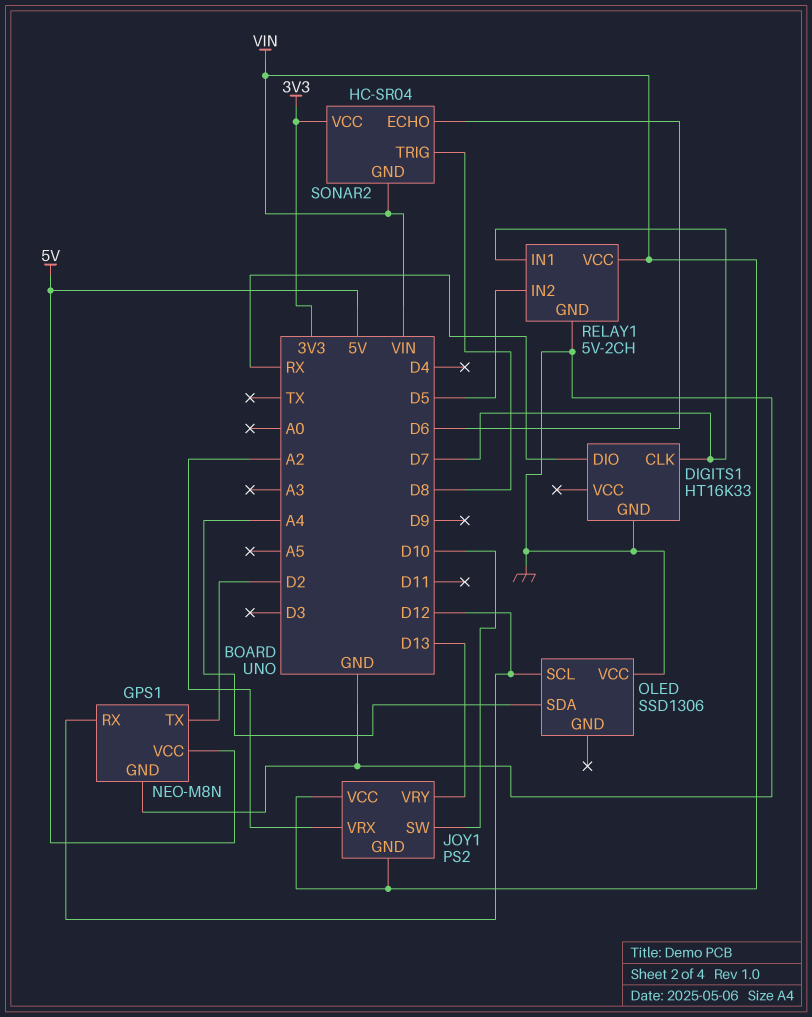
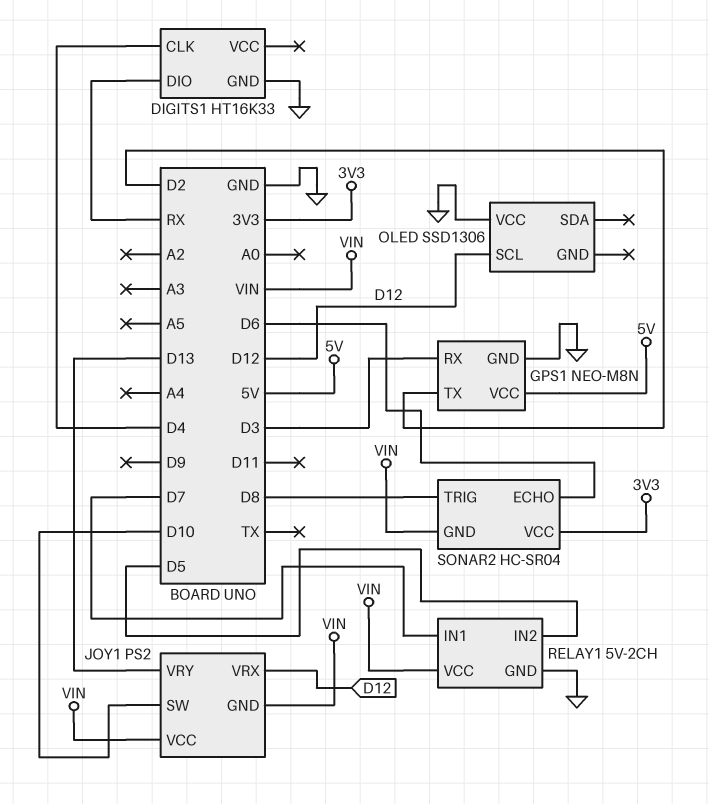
DIGITS1 pin CLK: D7 -> D4
GPS1 pin RX: D12 -> D3
JOY1 pin VRX: A2 -> D12
OLED pin SDA: A4 -> none

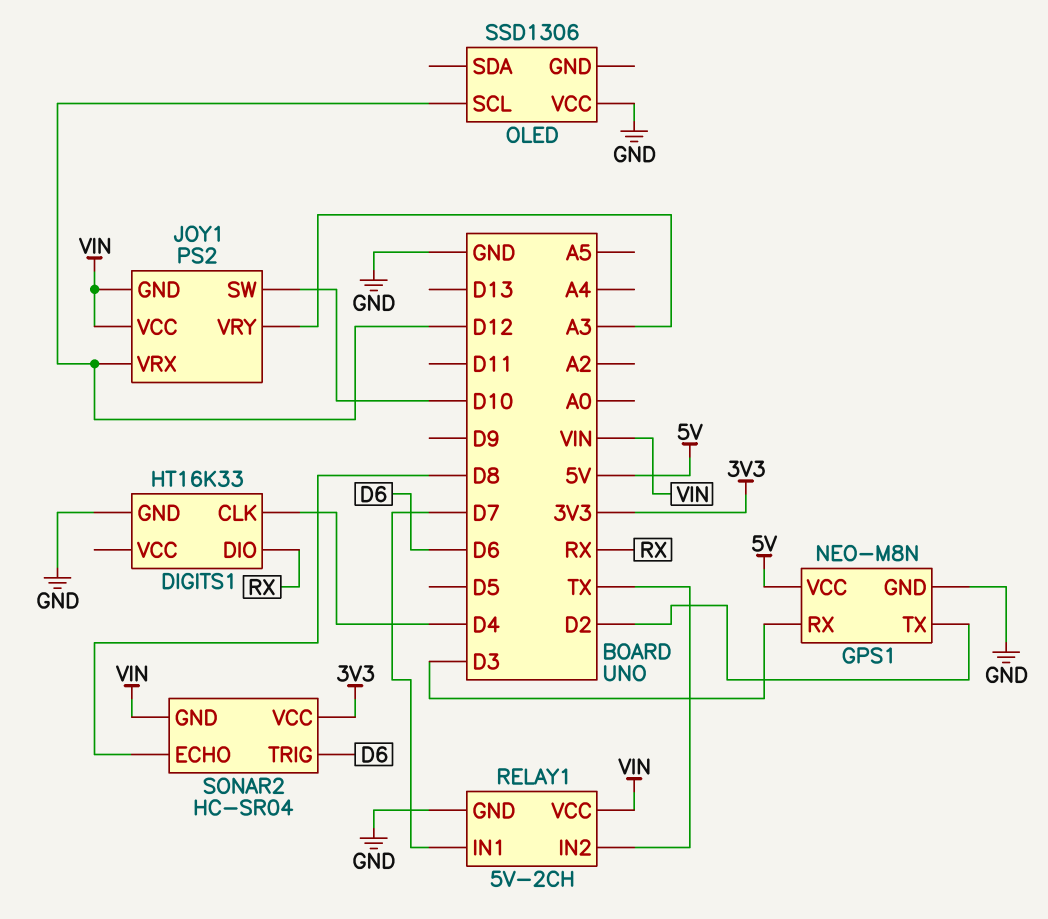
JOY1 pin VRY: D13 -> A3
RELAY1 pin IN2: D5 -> TX
SONAR2 pin ECHO: D6 -> D8
SONAR2 pin TRIG: D8 -> D6

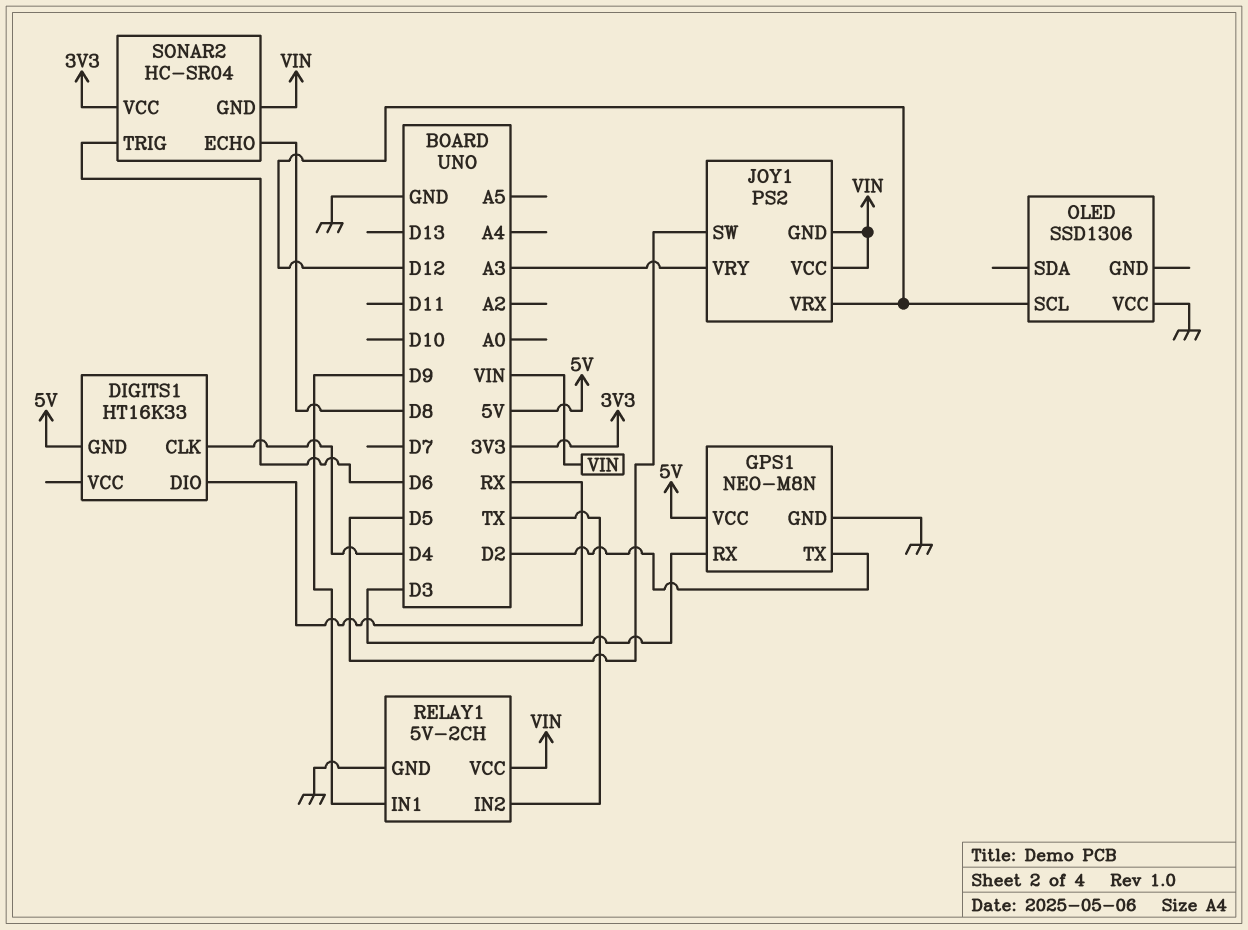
DIGITS1 pin GND: GND -> 5V
JOY1 pin SW: D10 -> D5
RELAY1 pin IN1: D7 -> D9

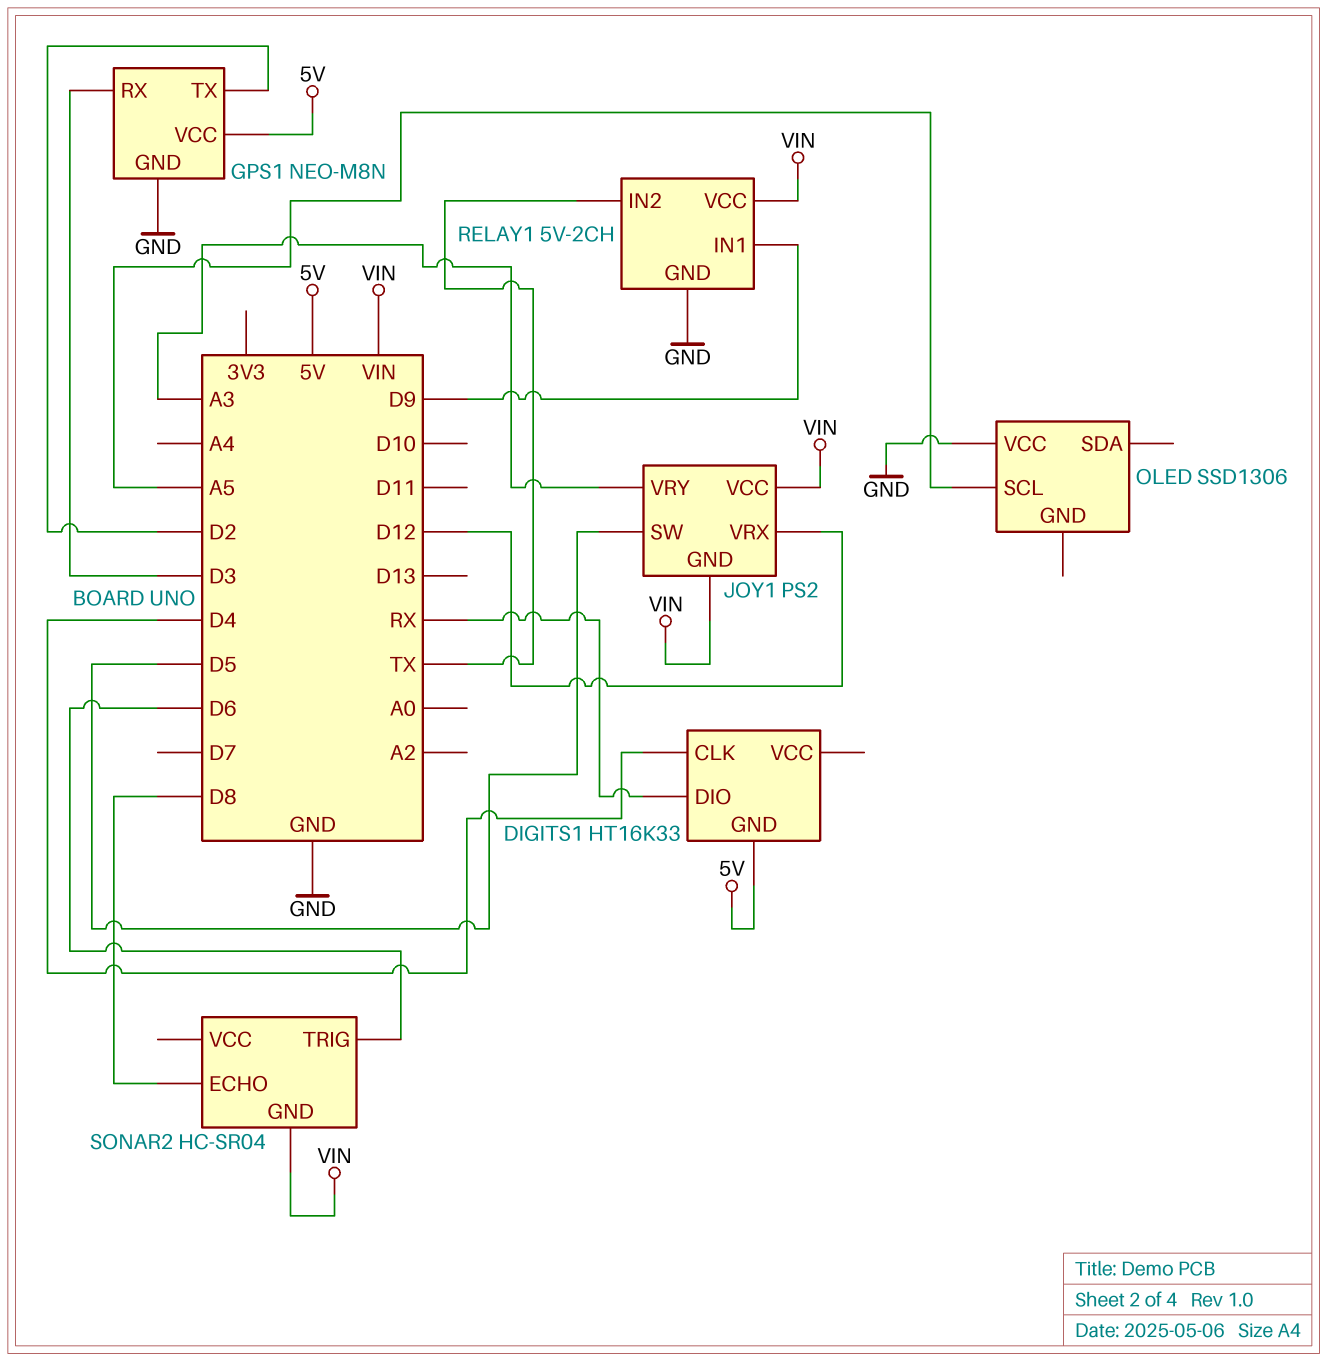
OLED pin SCL: D12 -> A5
SONAR2 pin VCC: 3V3 -> none

